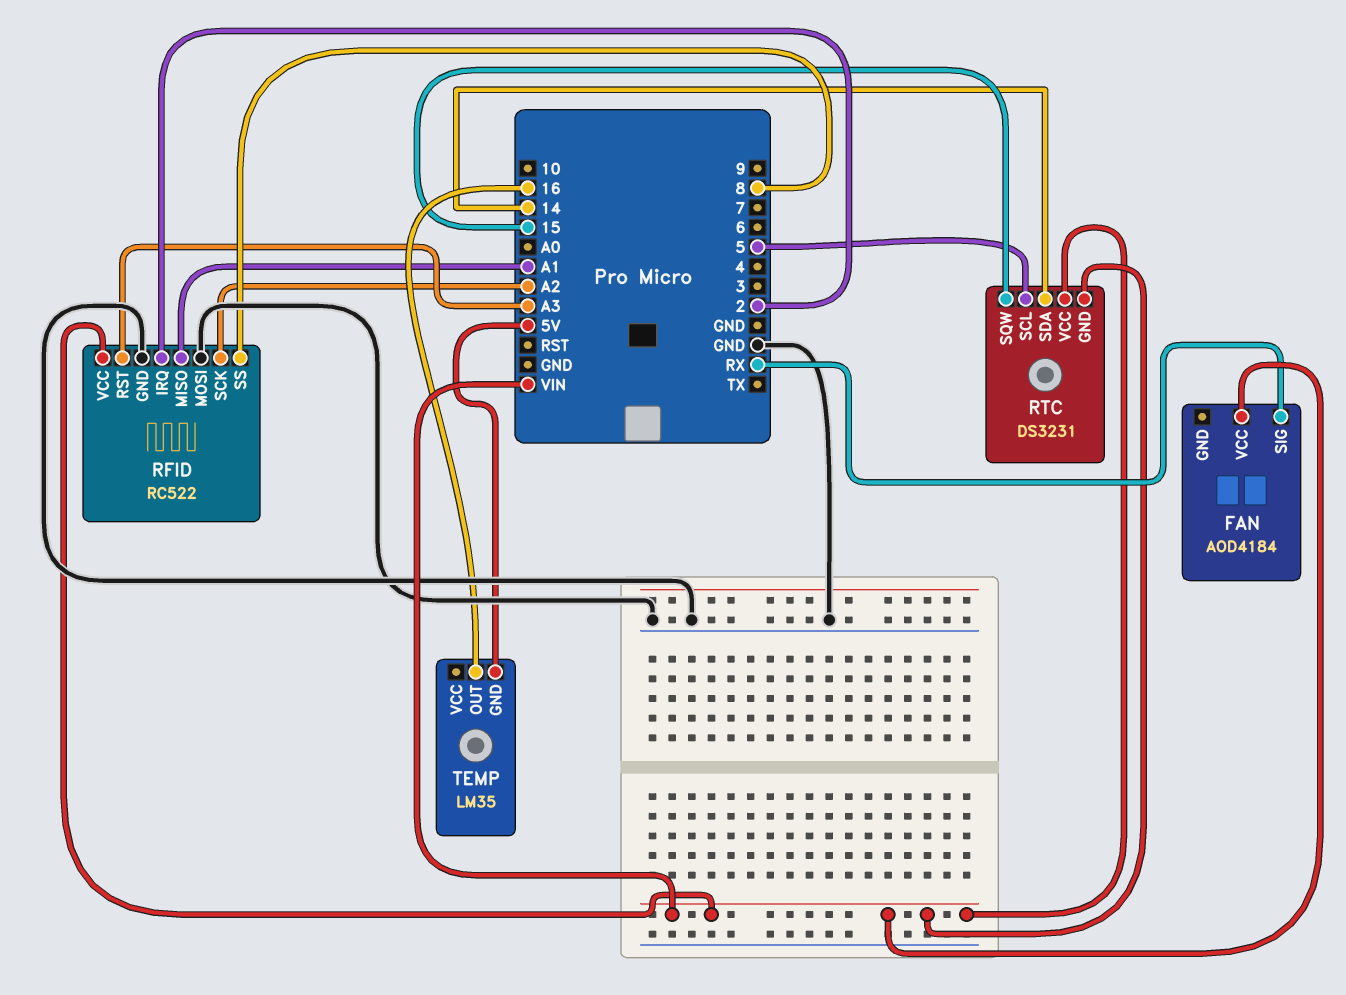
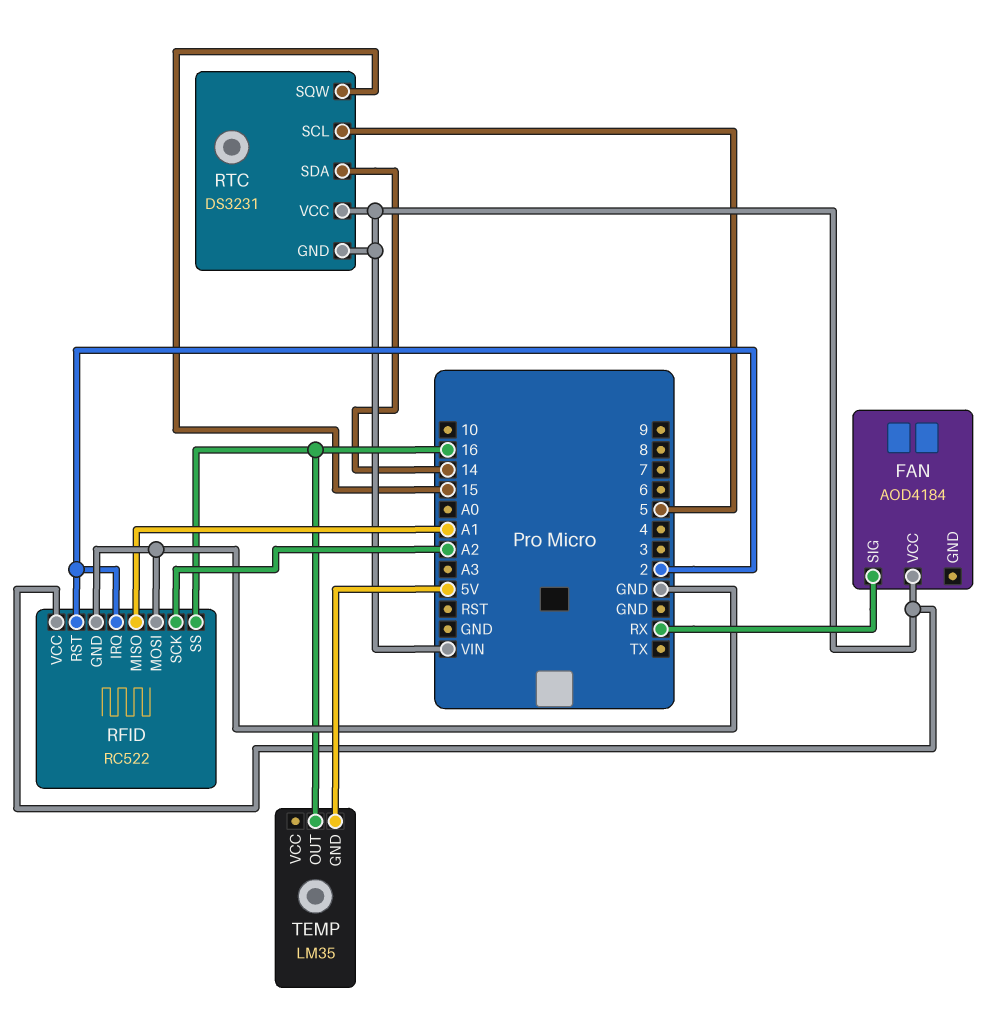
RFID pin RST: A3 -> 2
RFID pin SS: 8 -> 16

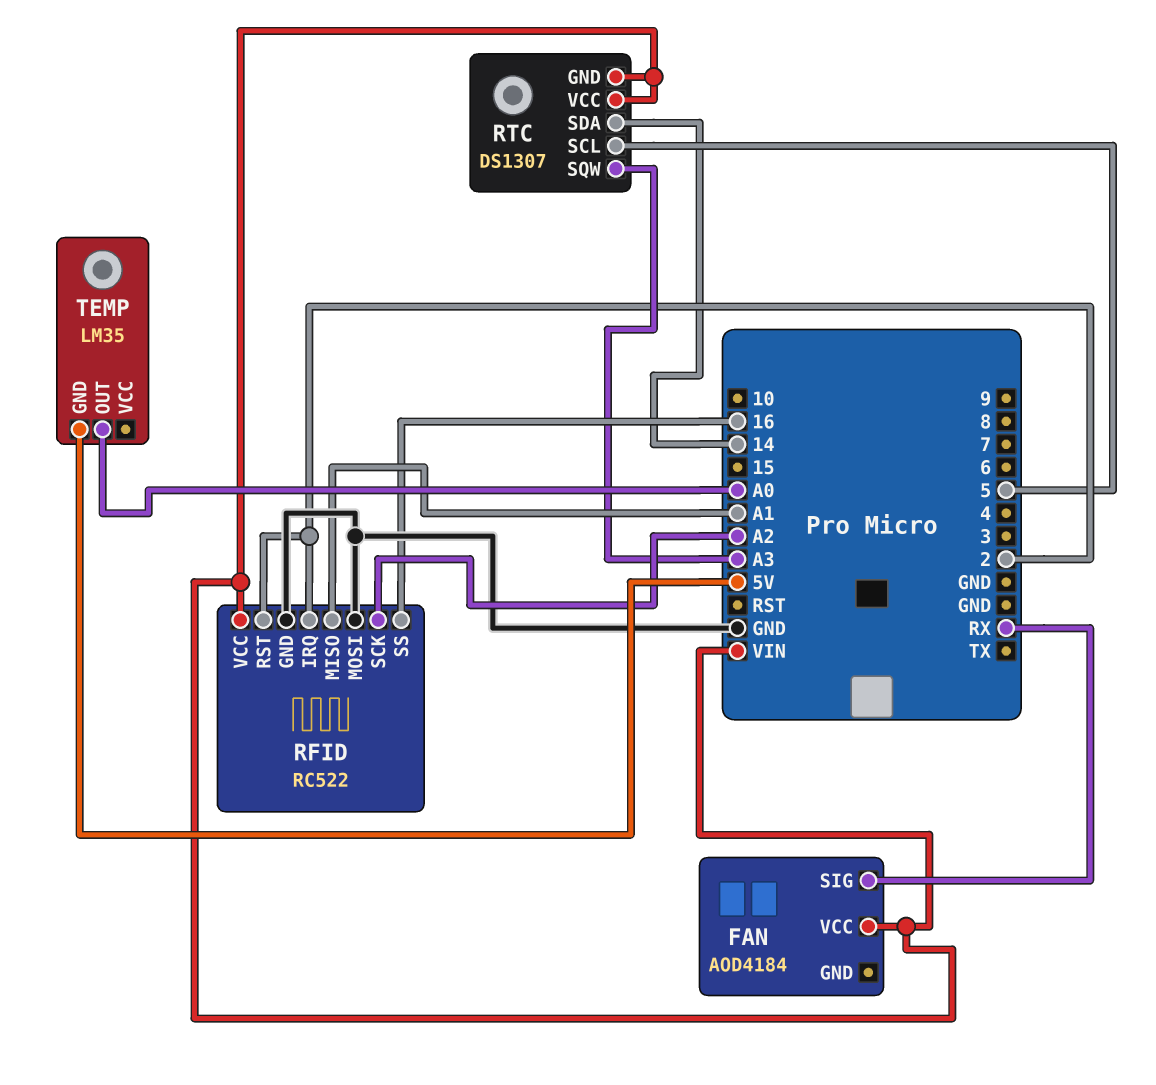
RTC: DS3231 -> DS1307
RTC pin SQW: 15 -> A3
TEMP pin OUT: 16 -> A0

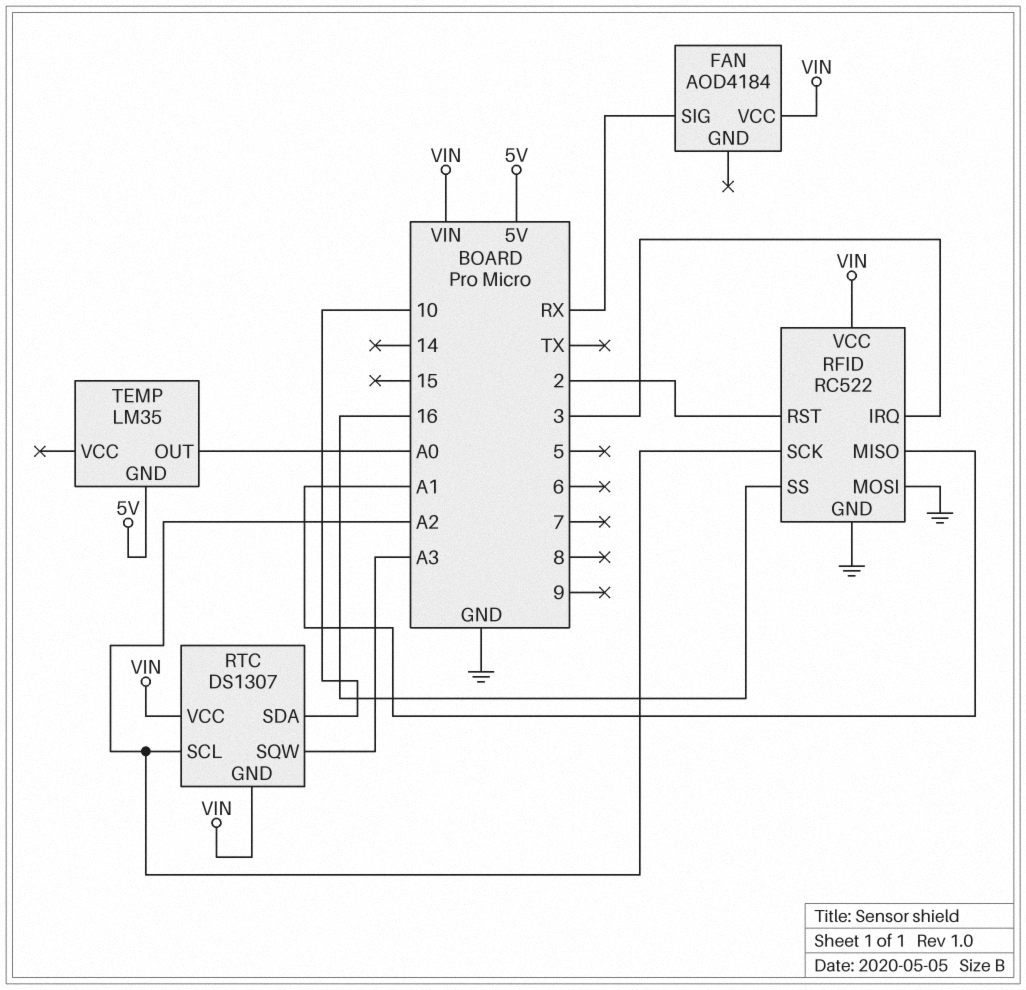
RFID pin IRQ: 2 -> 3
RTC pin SCL: 5 -> A2
RTC pin SDA: 14 -> 10

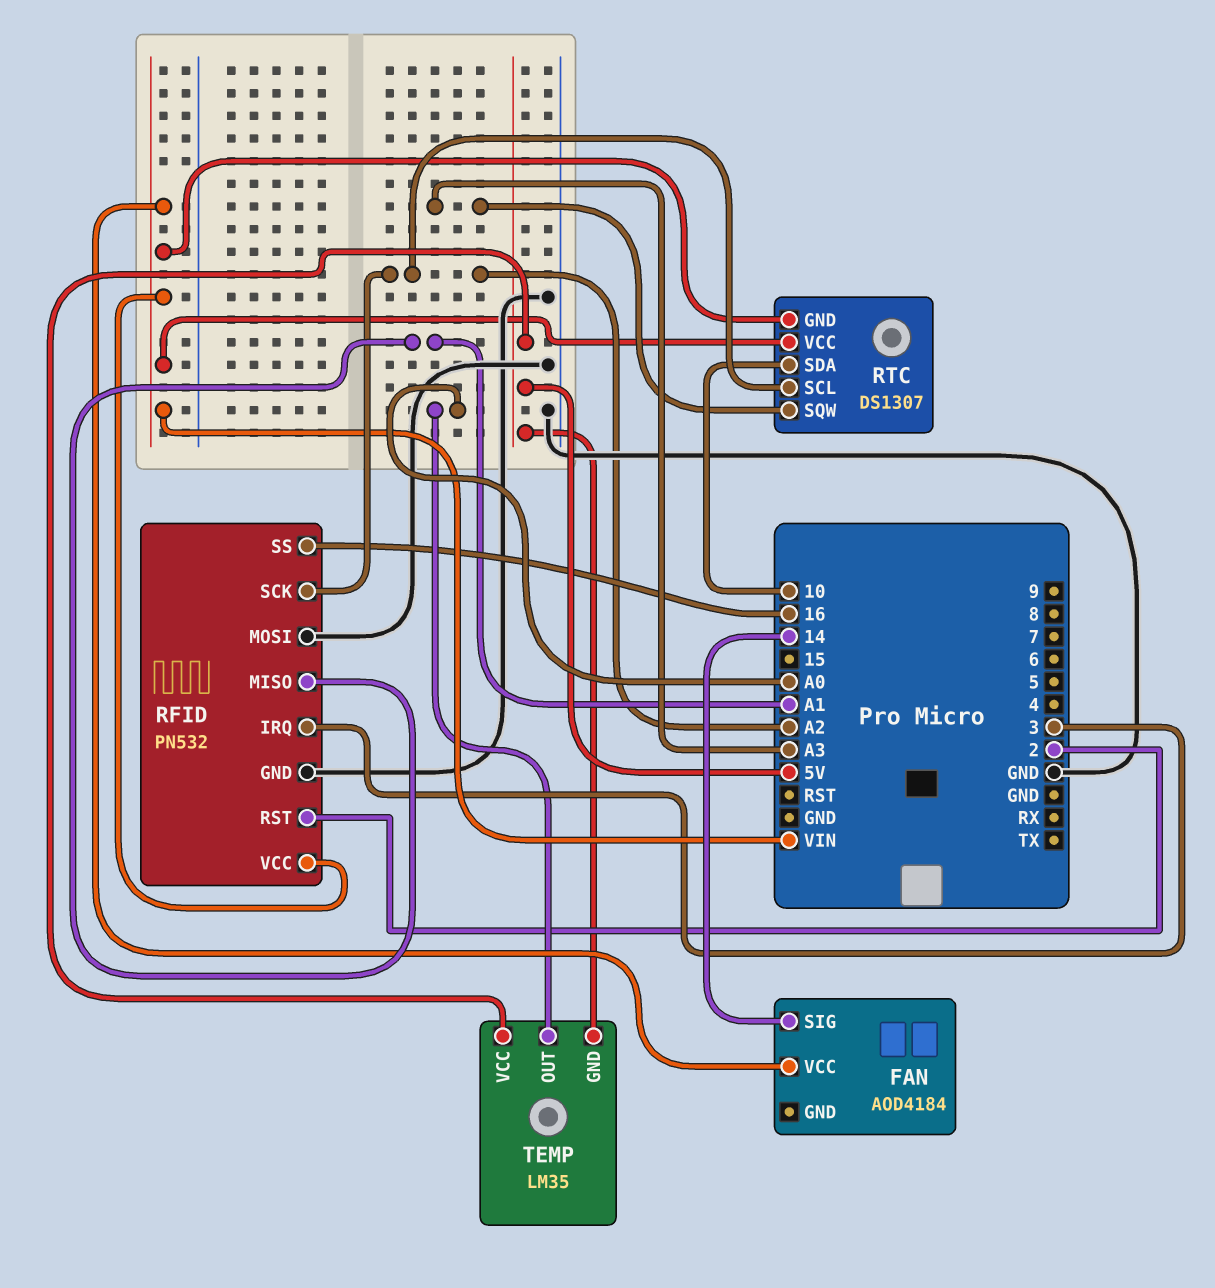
FAN pin SIG: RX -> 14
RFID: RC522 -> PN532
TEMP pin VCC: none -> 5V

